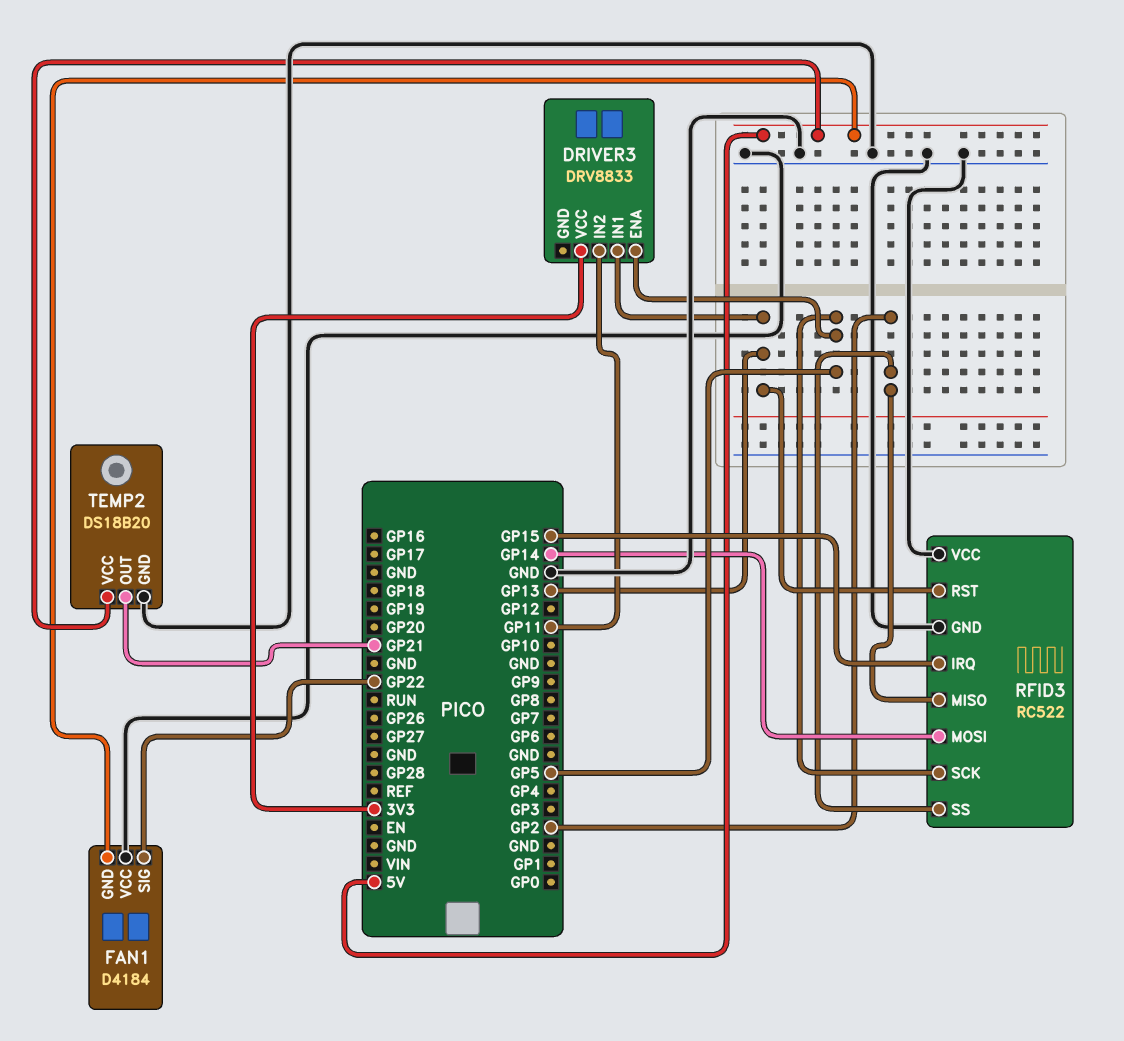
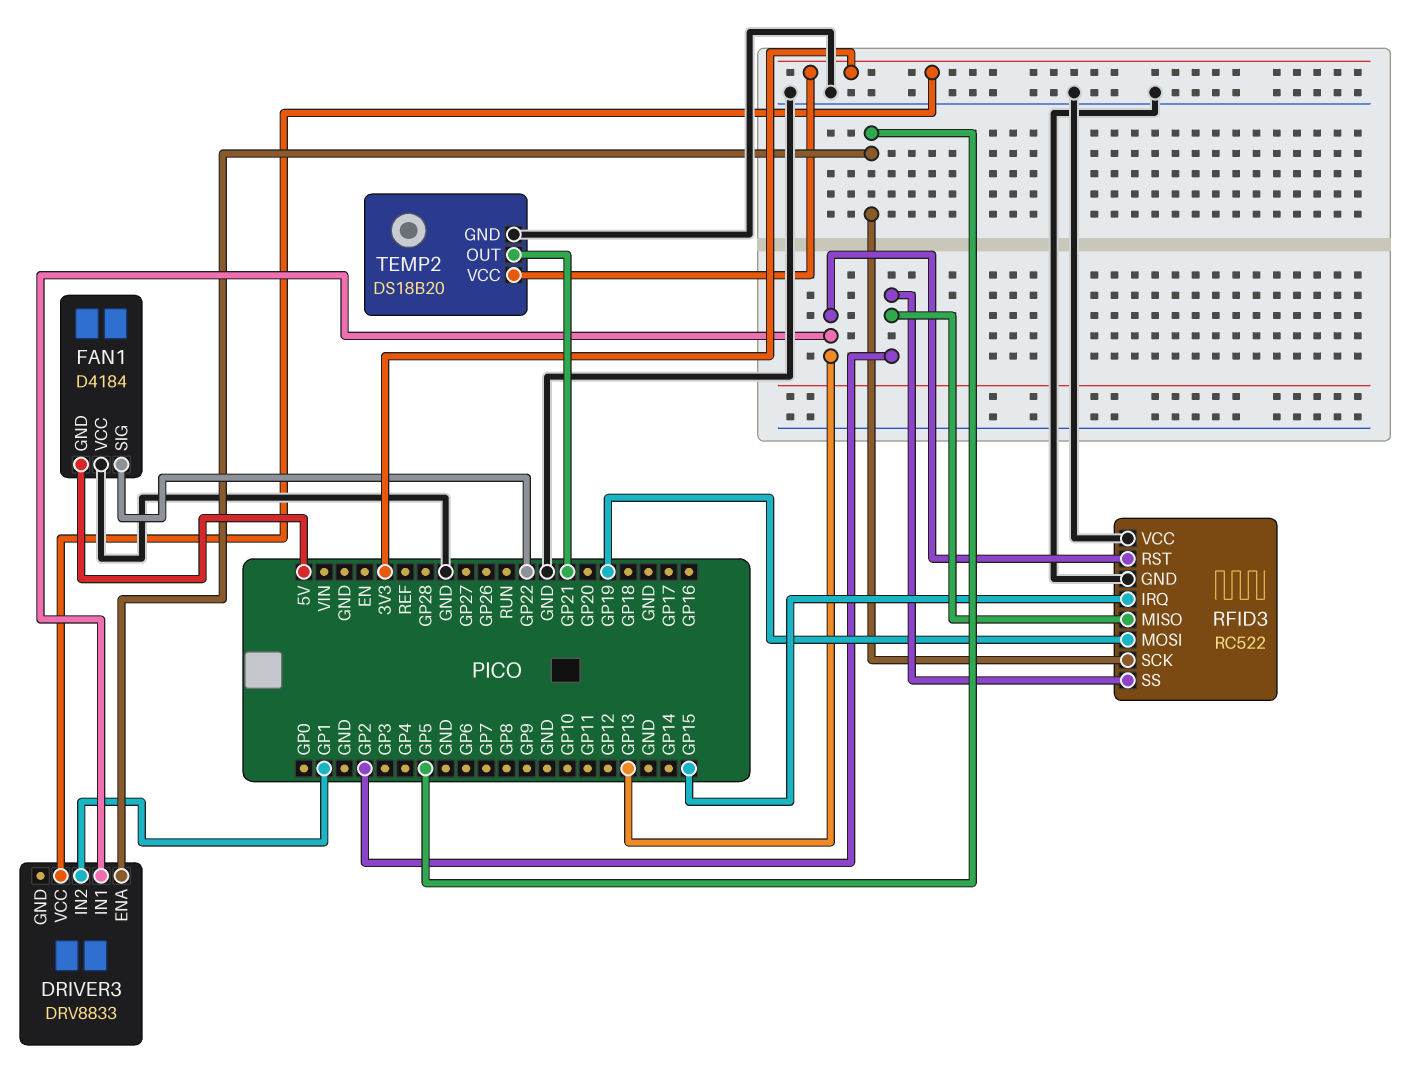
DRIVER3 pin IN2: GP11 -> GP1
RFID3 pin MOSI: GP14 -> GP19
TEMP2 pin VCC: 5V -> 3V3

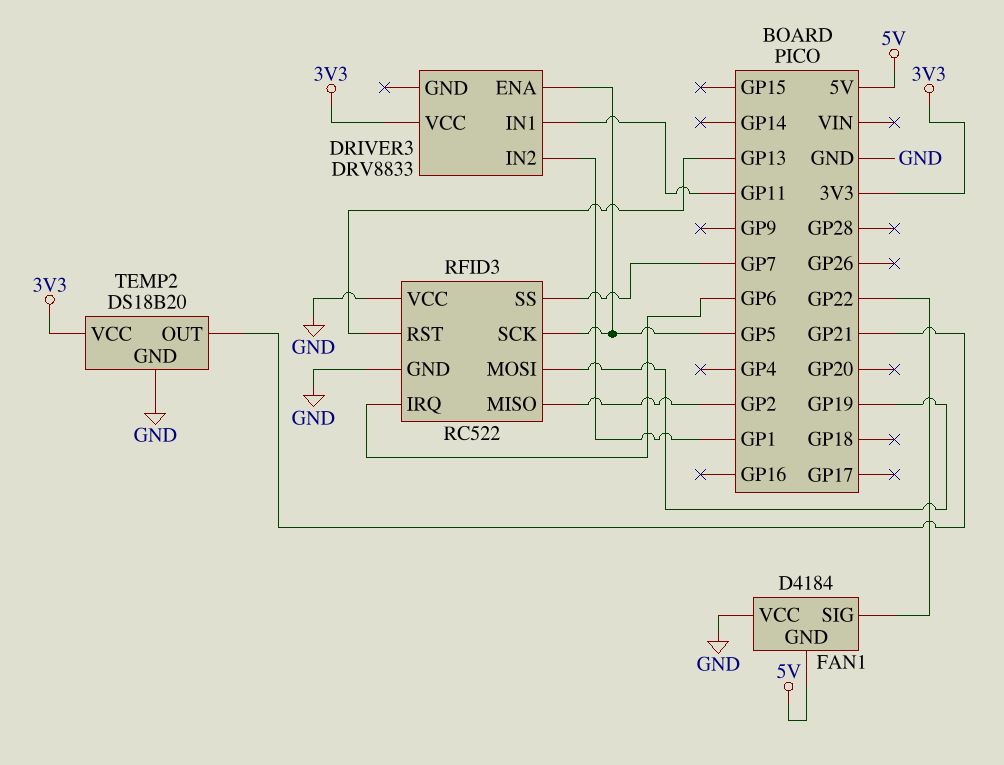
DRIVER3 pin IN1: GP13 -> GP11
RFID3 pin IRQ: GP15 -> GP6
RFID3 pin SS: GP2 -> GP7

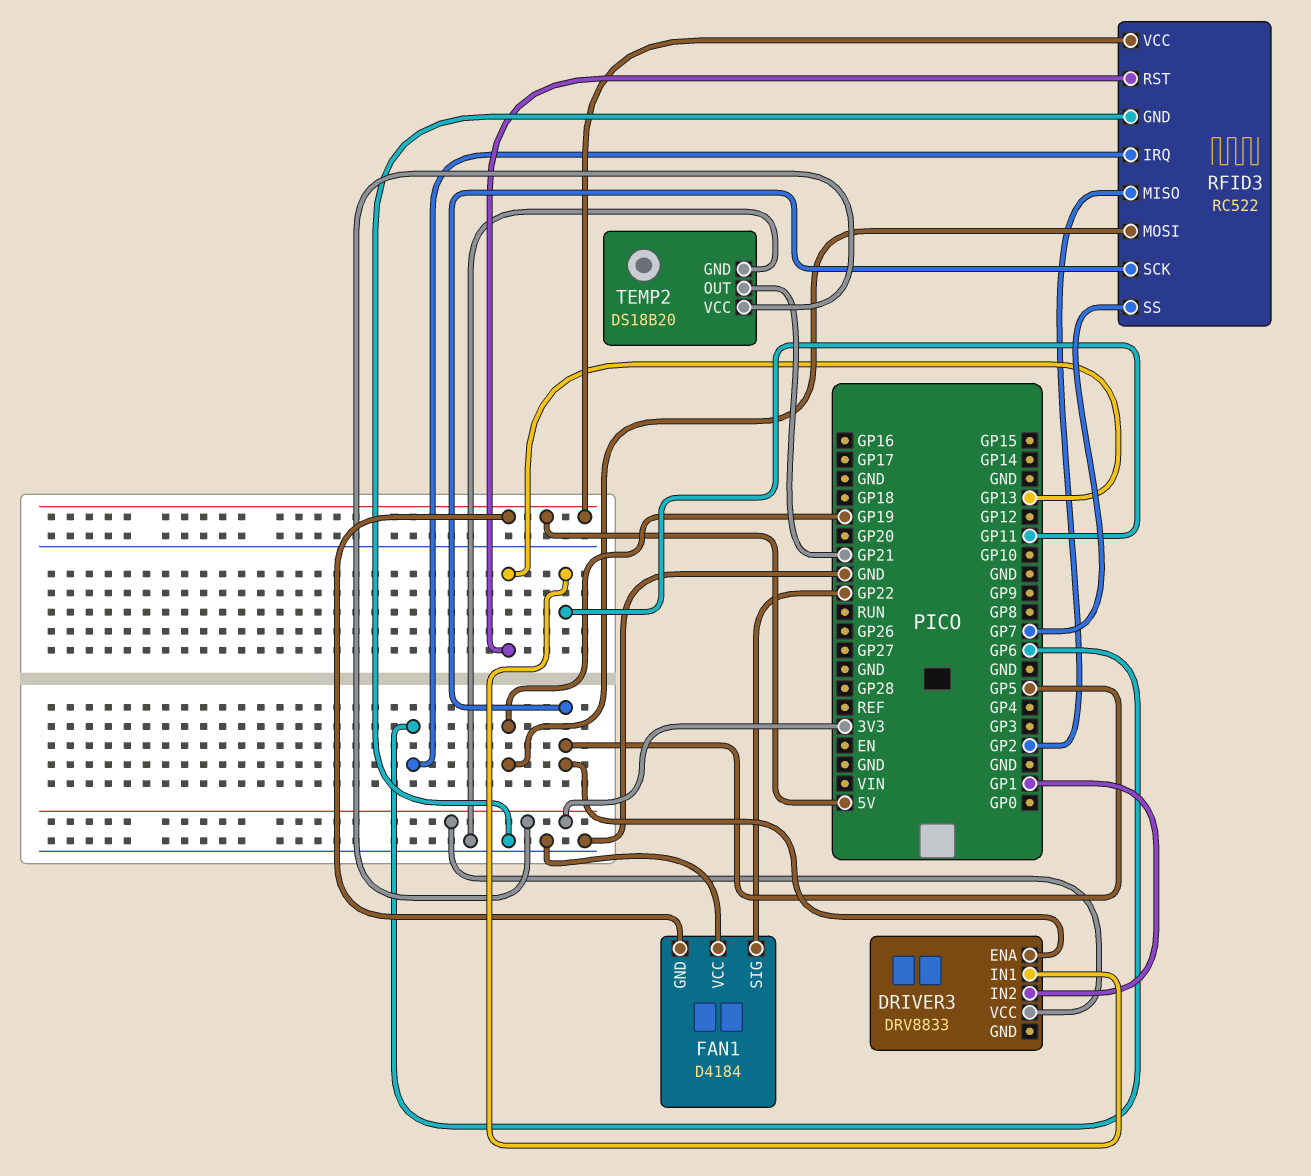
RFID3 pin VCC: GND -> 5V

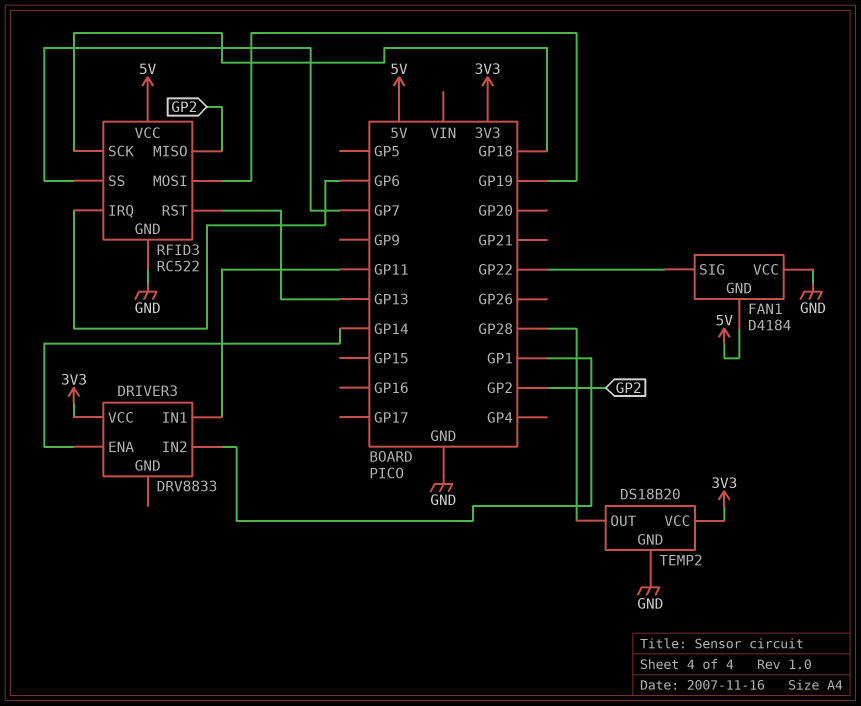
DRIVER3 pin ENA: GP5 -> GP14
RFID3 pin SCK: GP5 -> GP18
TEMP2 pin OUT: GP21 -> GP28

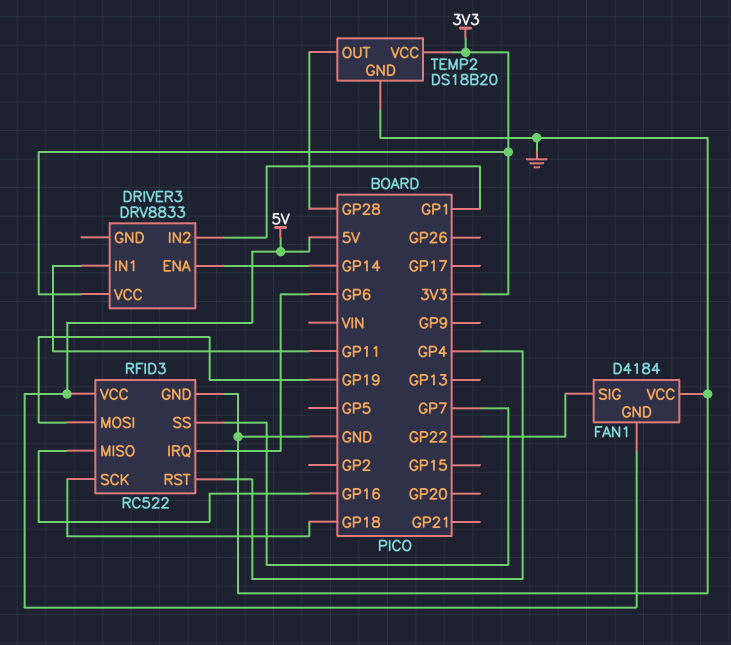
RFID3 pin MISO: GP2 -> GP16
RFID3 pin RST: GP13 -> GP4

